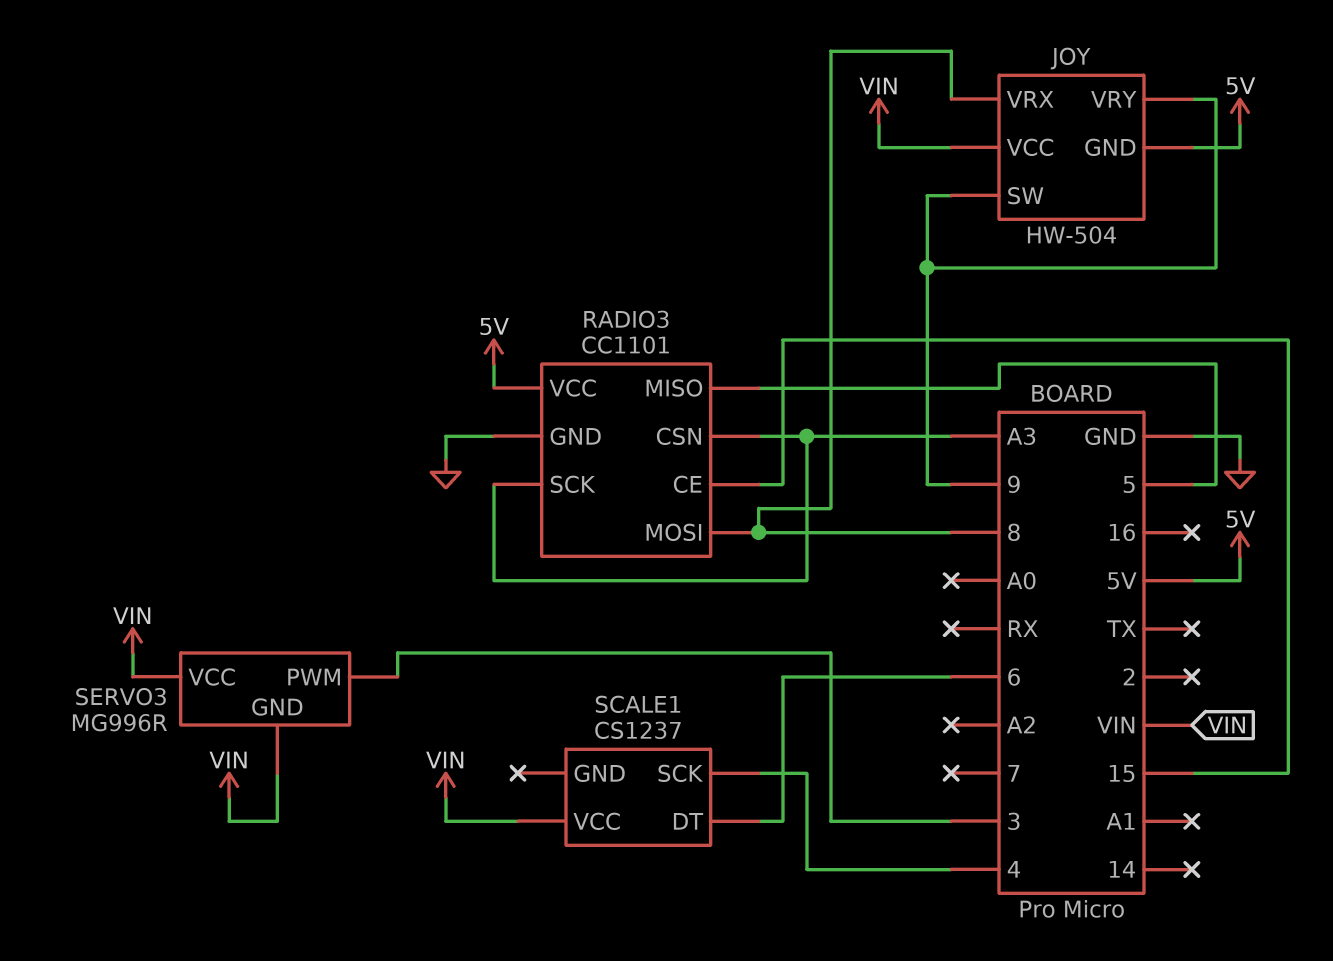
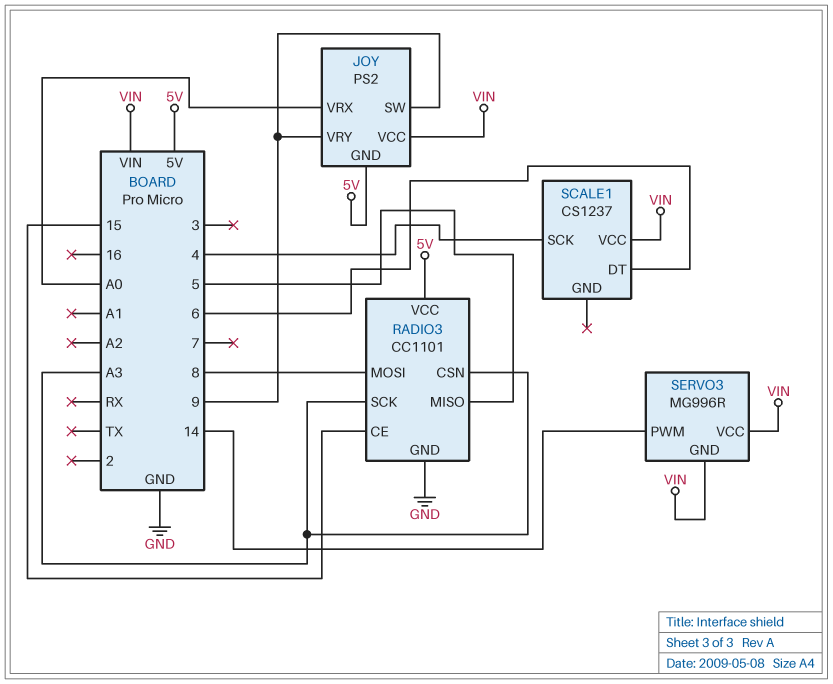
JOY: HW-504 -> PS2
JOY pin VRX: 8 -> A0
SERVO3 pin PWM: 3 -> 14

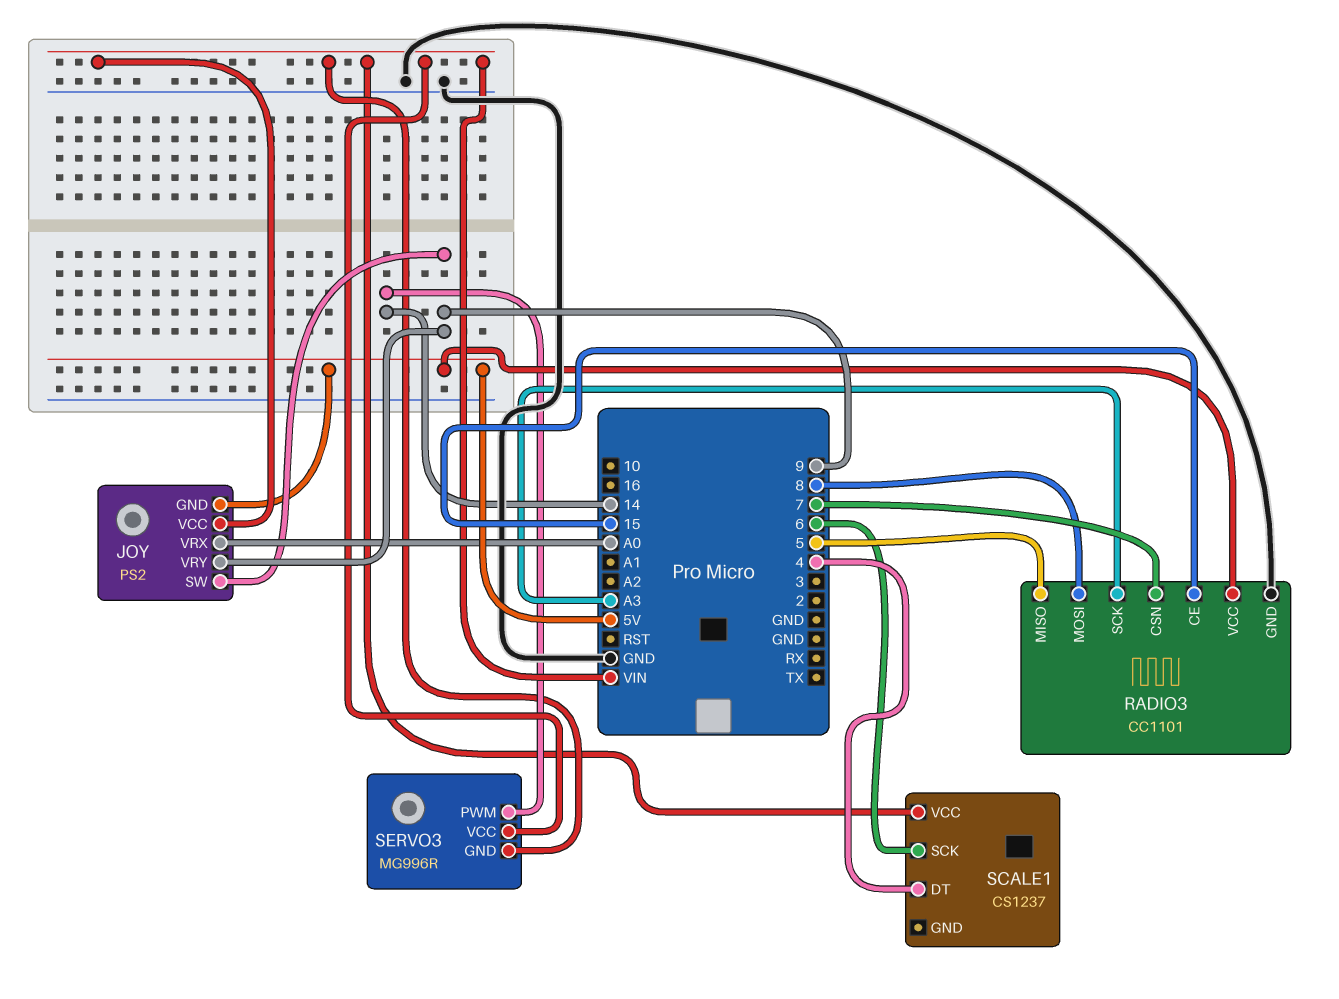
RADIO3 pin CSN: A3 -> 7
SCALE1 pin DT: 6 -> 4
SCALE1 pin SCK: 4 -> 6

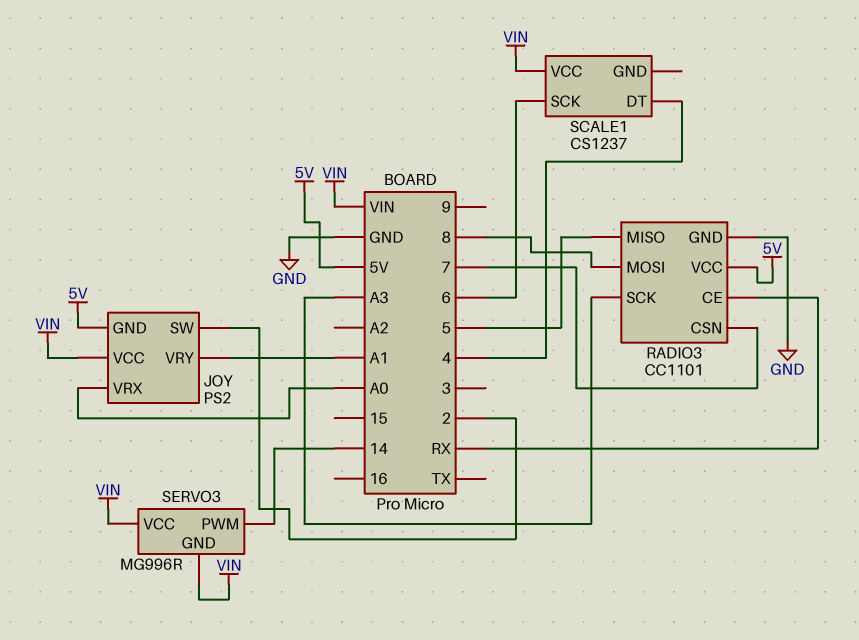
JOY pin SW: 9 -> 2
JOY pin VRY: 9 -> A1
RADIO3 pin CE: 15 -> RX

